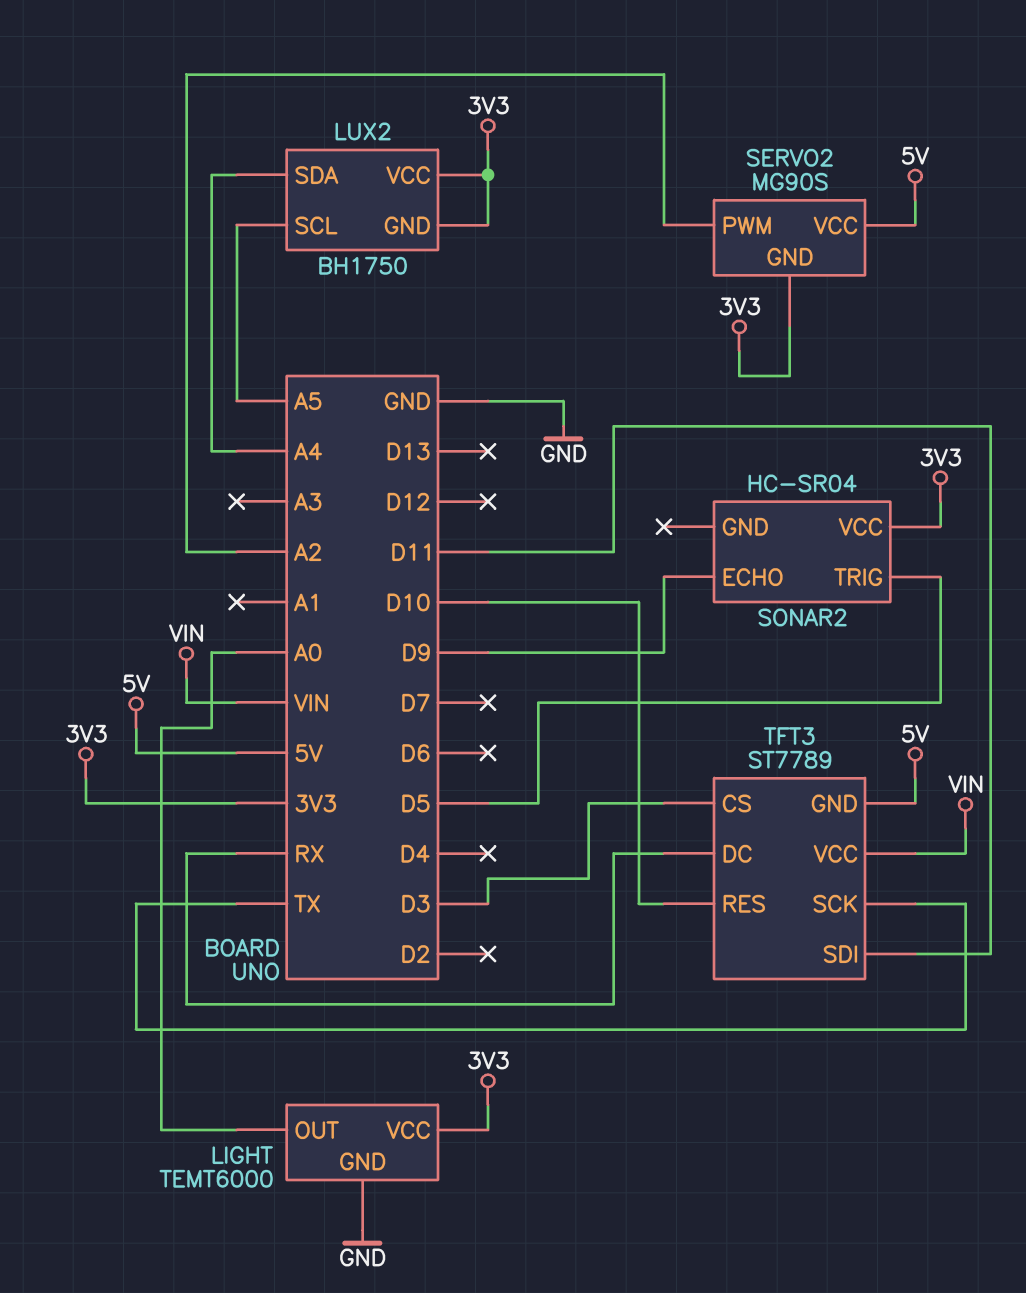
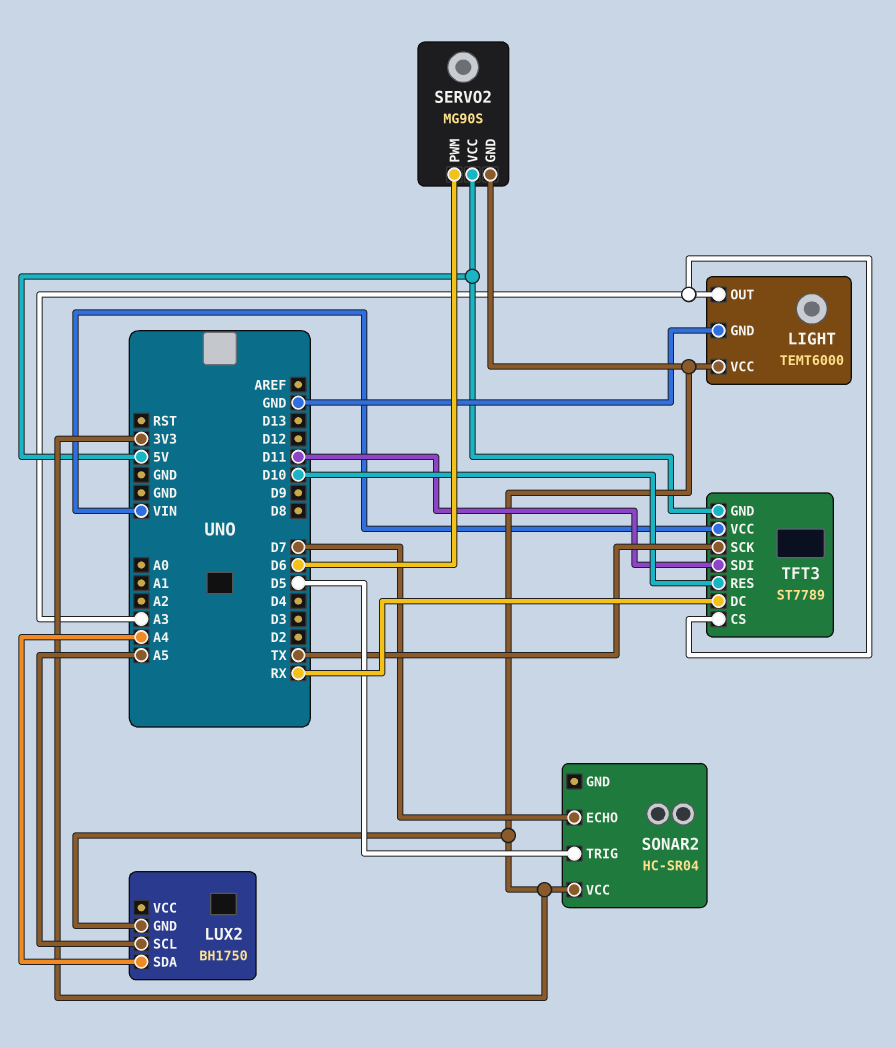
LIGHT pin OUT: A0 -> A3
LUX2 pin VCC: 3V3 -> none
SERVO2 pin PWM: A2 -> D6
SONAR2 pin ECHO: D9 -> D7
TFT3 pin CS: D3 -> A3

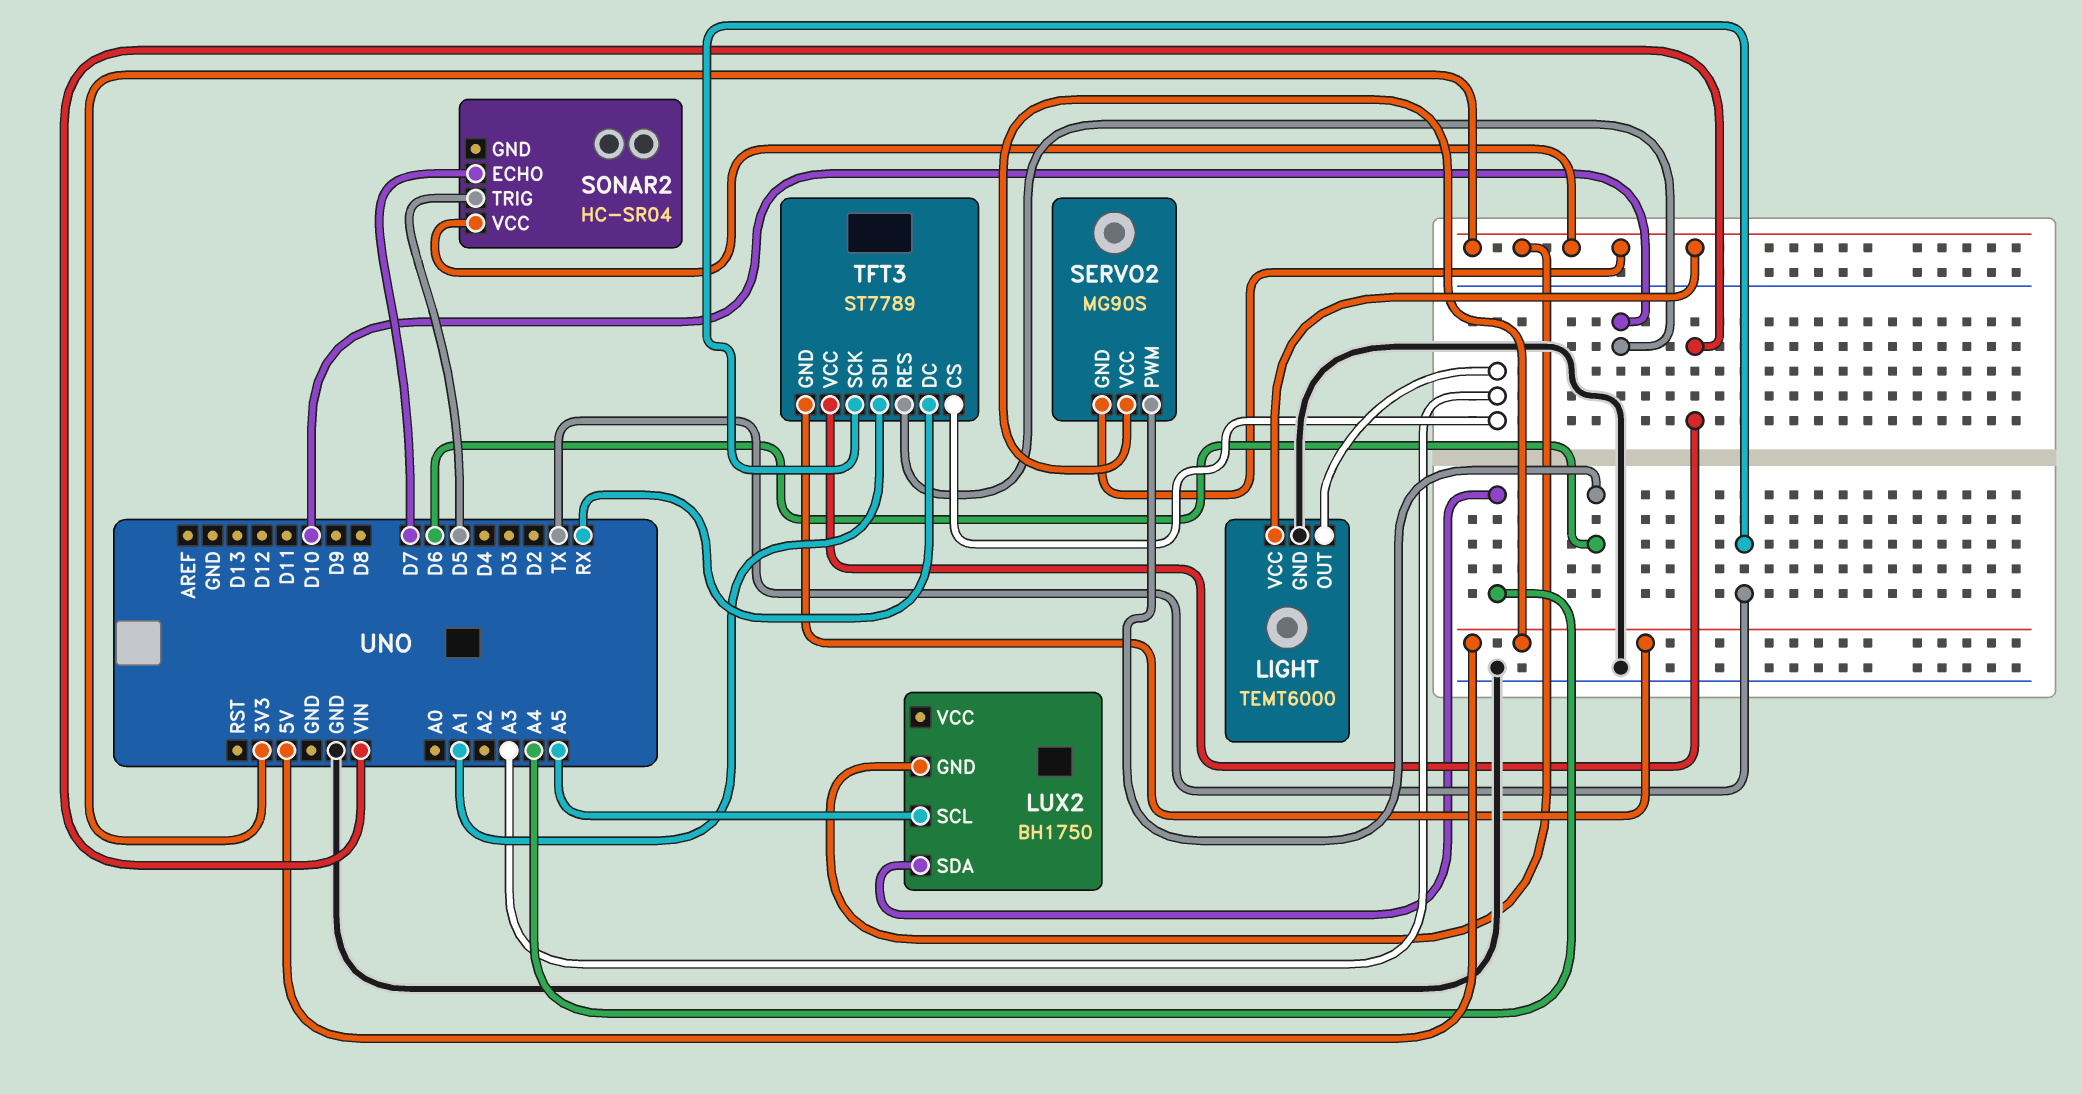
TFT3 pin SDI: D11 -> A1

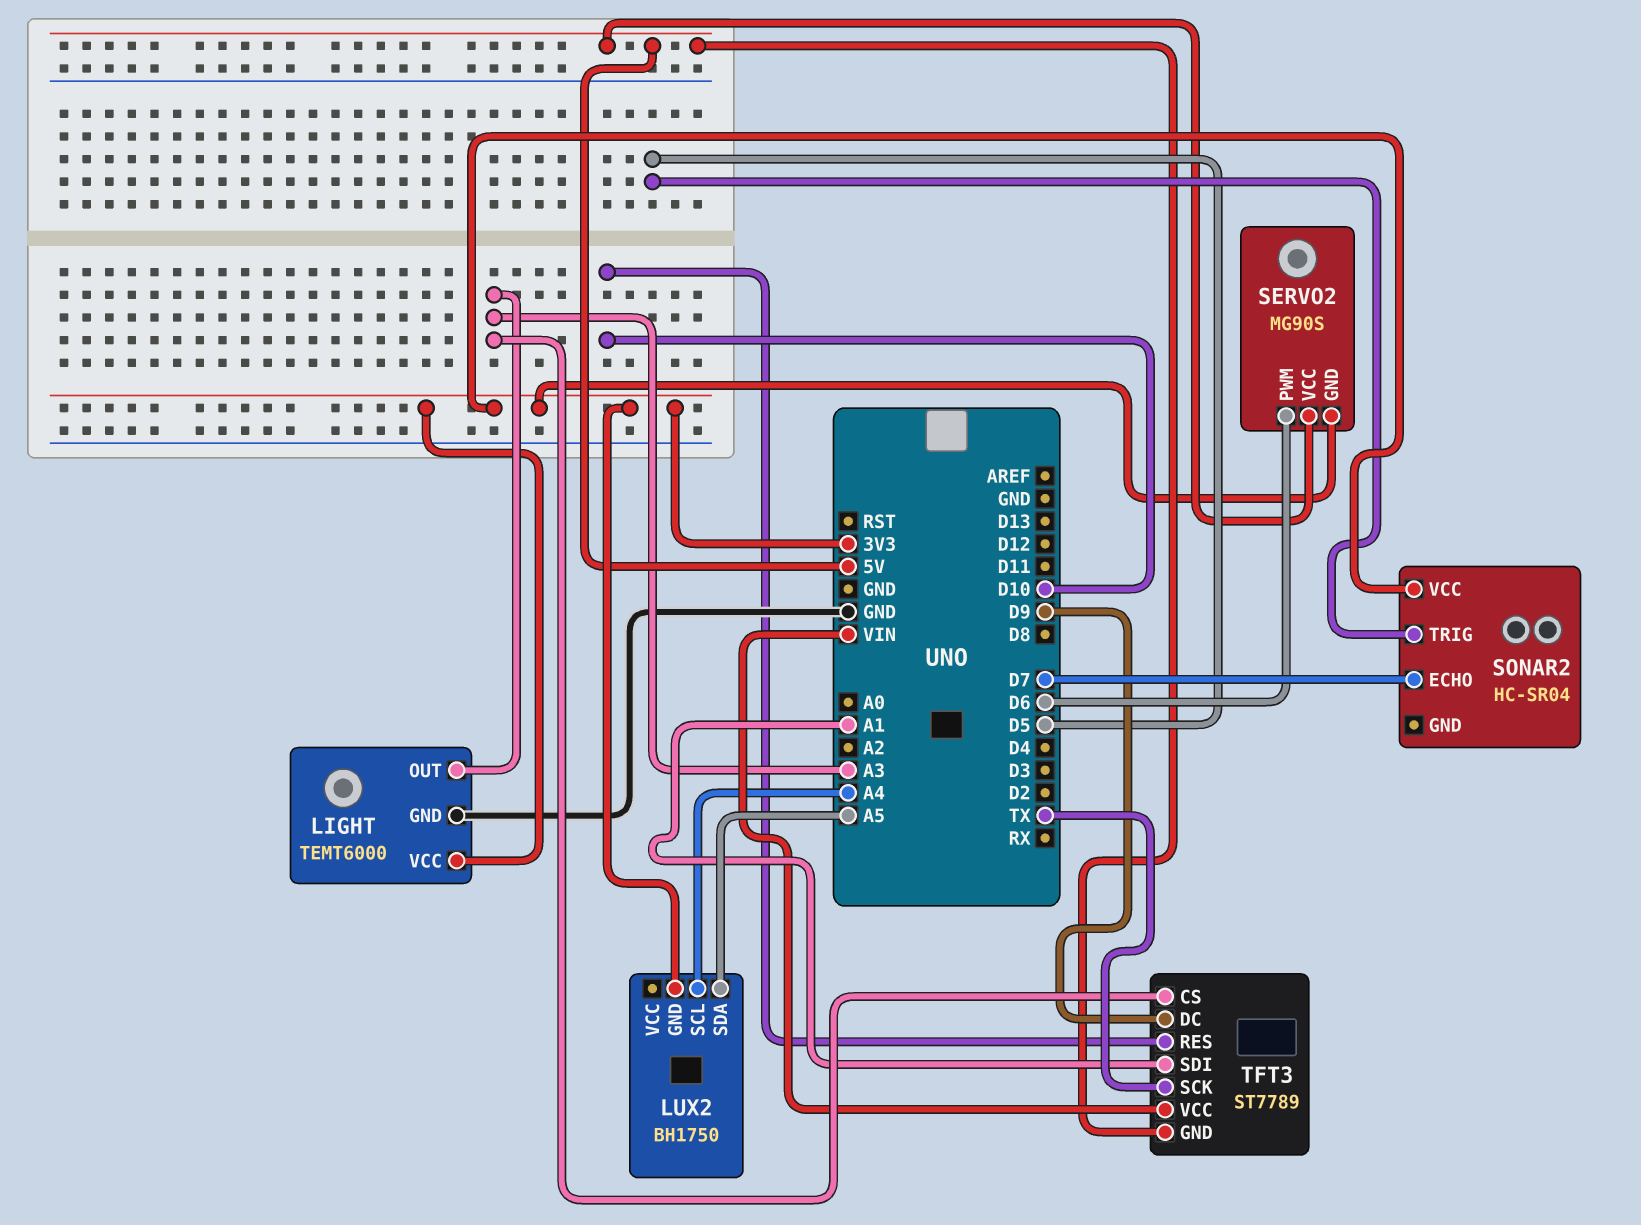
LUX2 pin SCL: A5 -> A4
LUX2 pin SDA: A4 -> A5
TFT3 pin DC: RX -> D9

